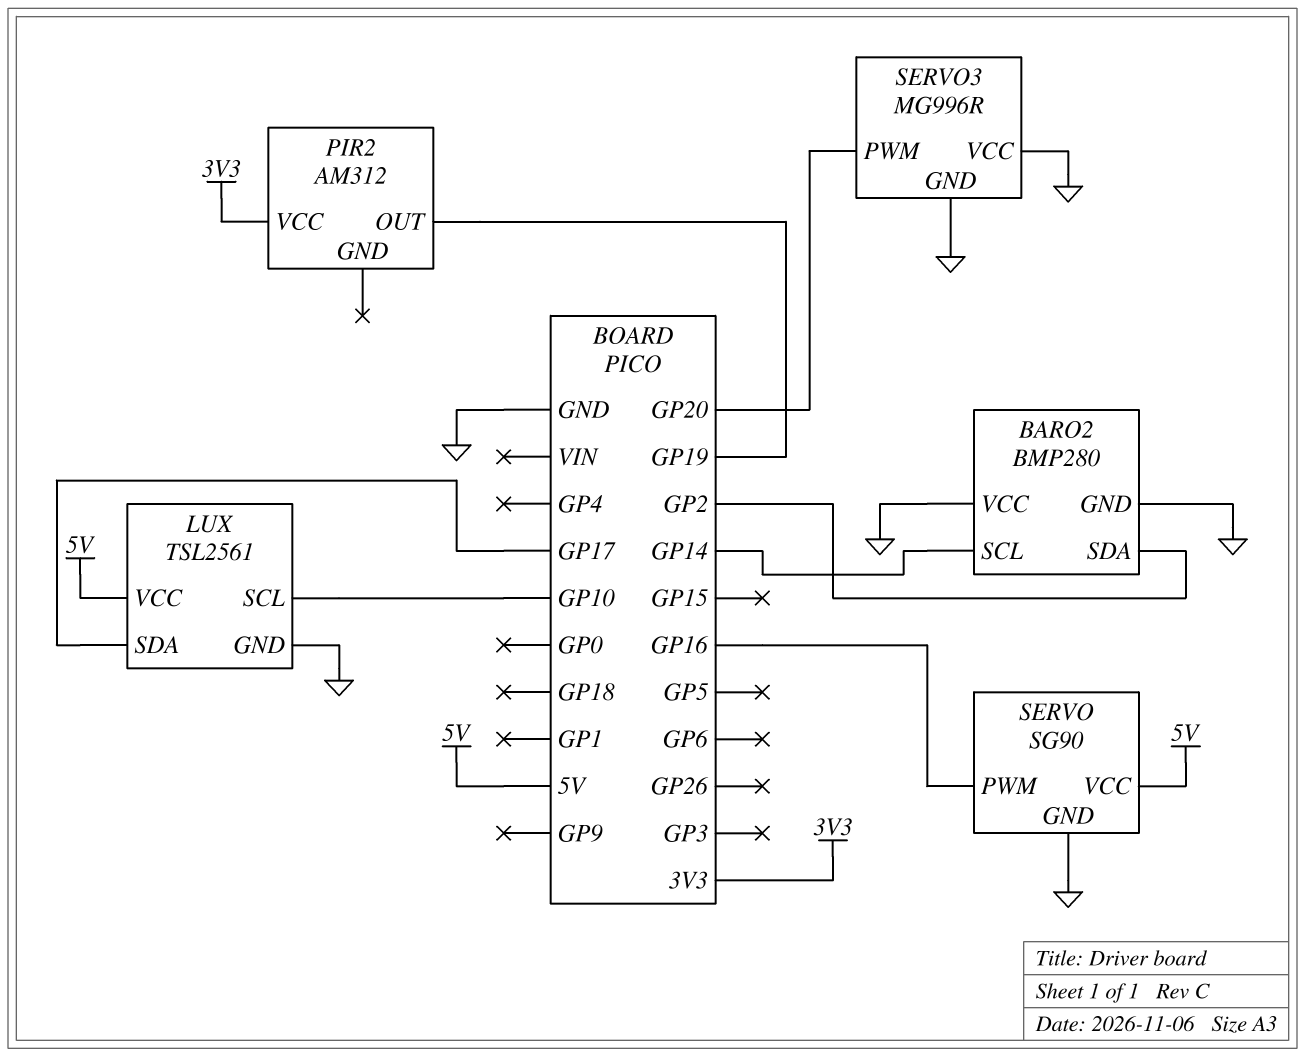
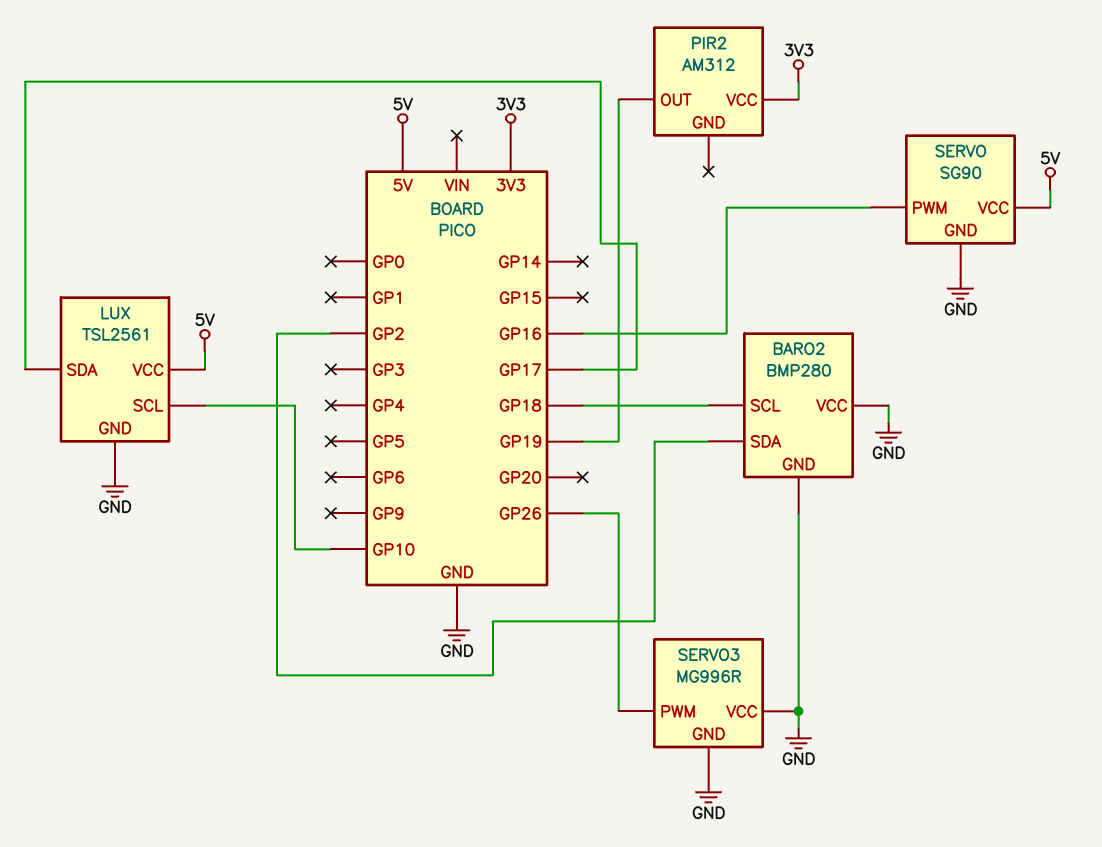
BARO2 pin SCL: GP14 -> GP18
SERVO3 pin PWM: GP20 -> GP26

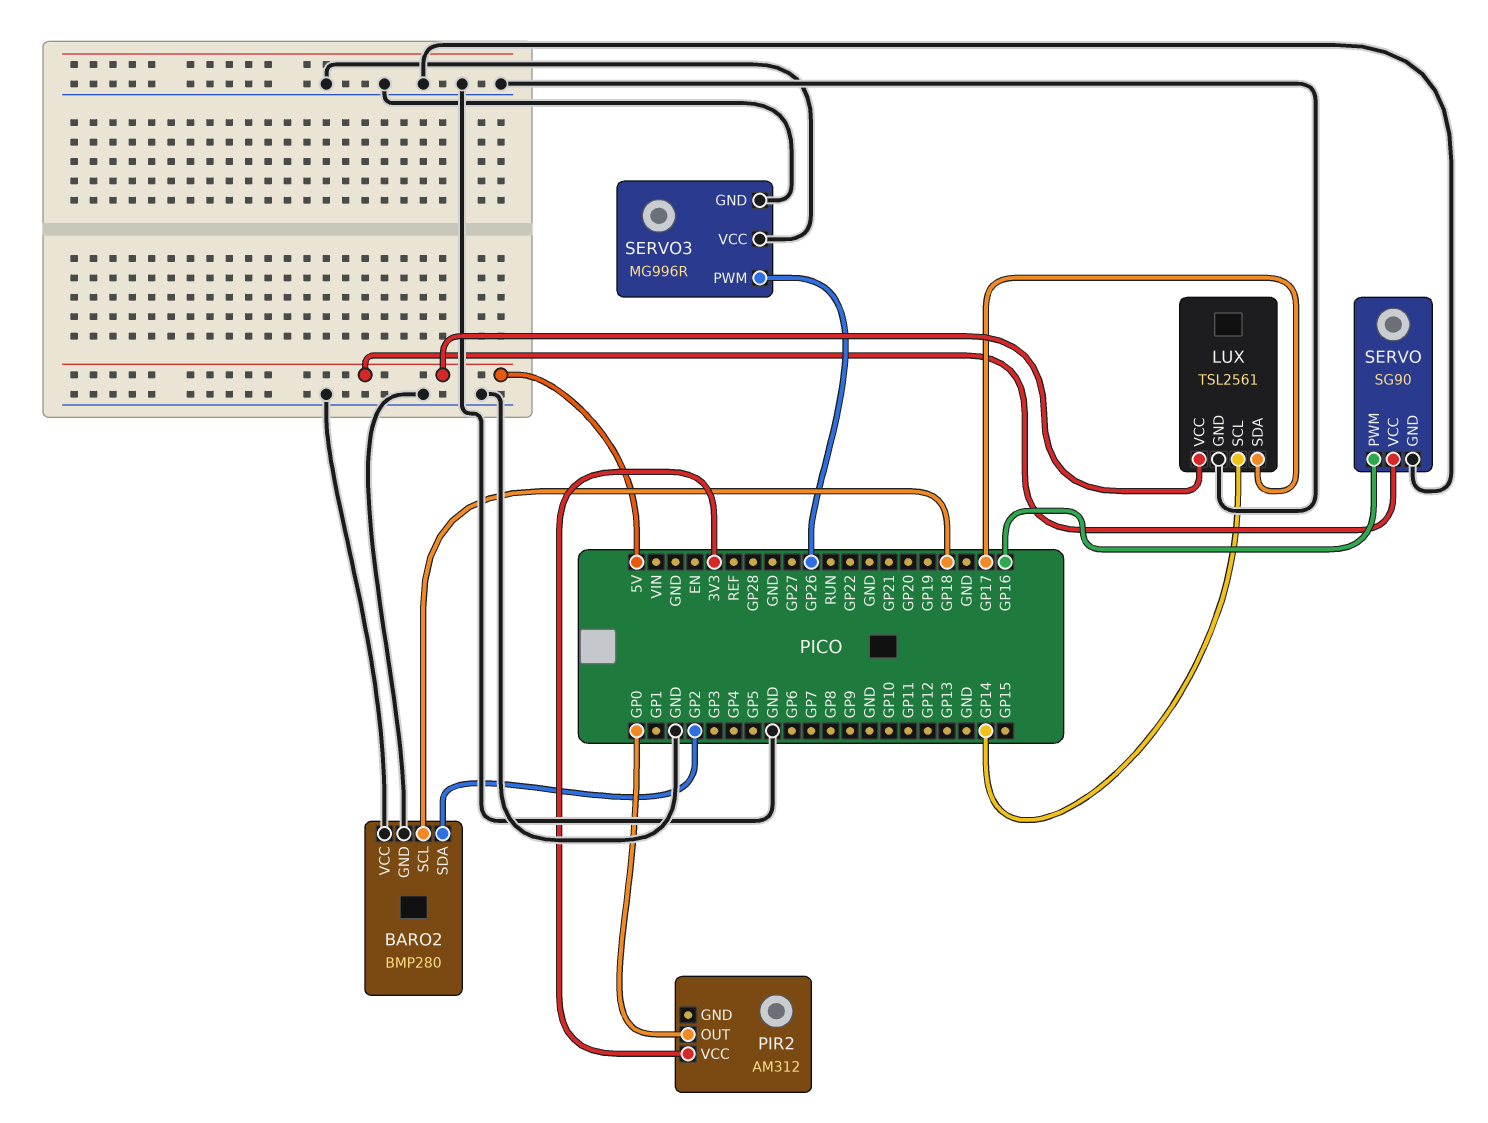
LUX pin SCL: GP10 -> GP14
PIR2 pin OUT: GP19 -> GP0

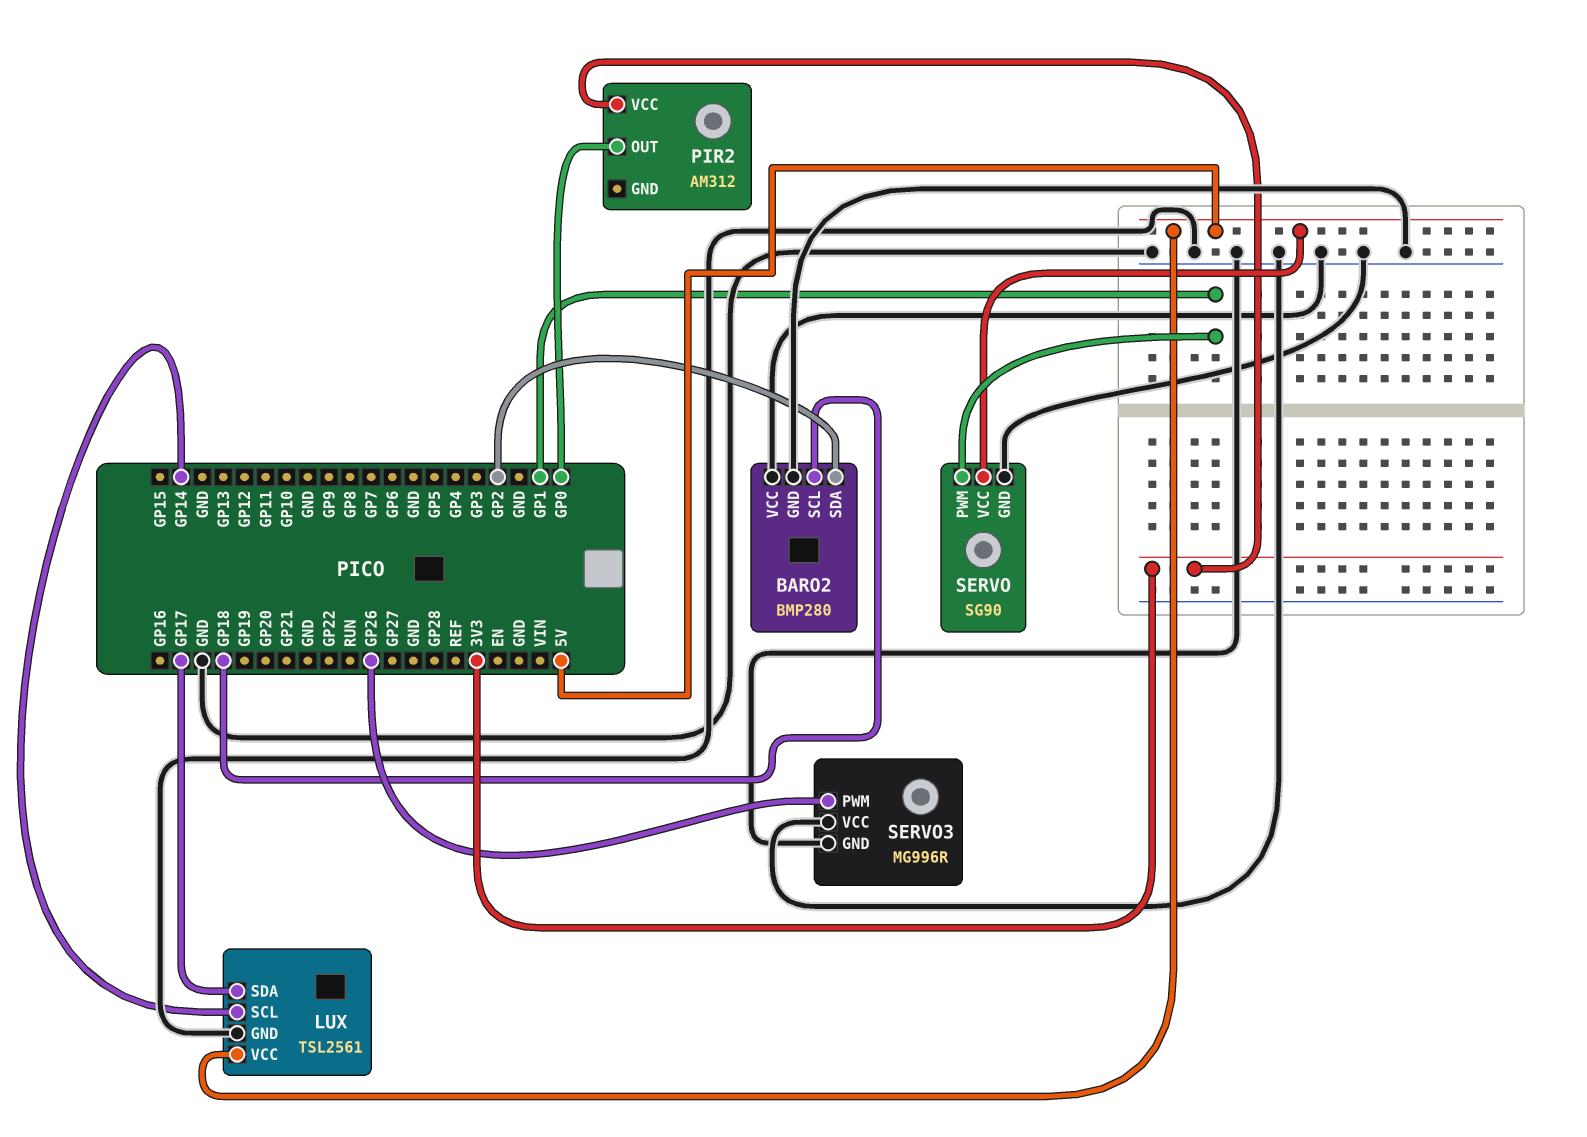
SERVO pin PWM: GP16 -> GP1

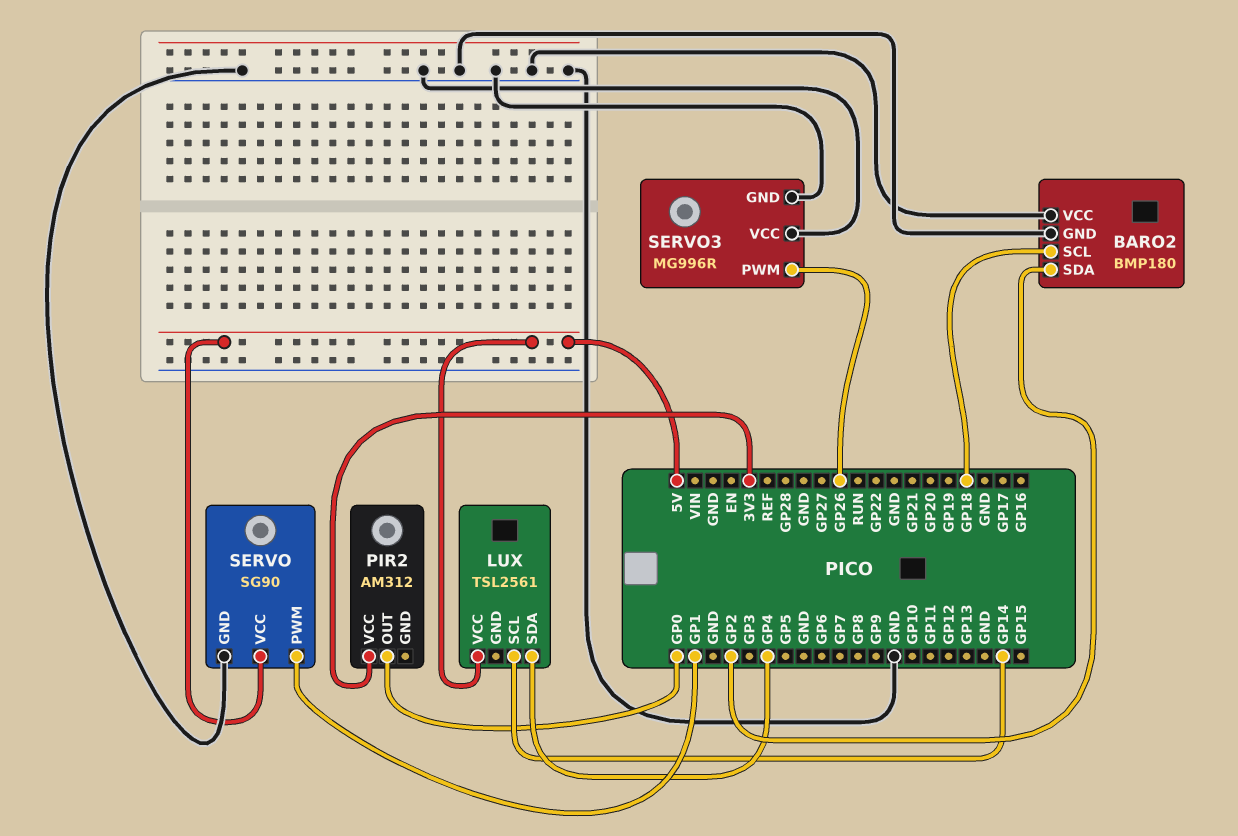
BARO2: BMP280 -> BMP180
LUX pin GND: GND -> none
LUX pin SDA: GP17 -> GP4

